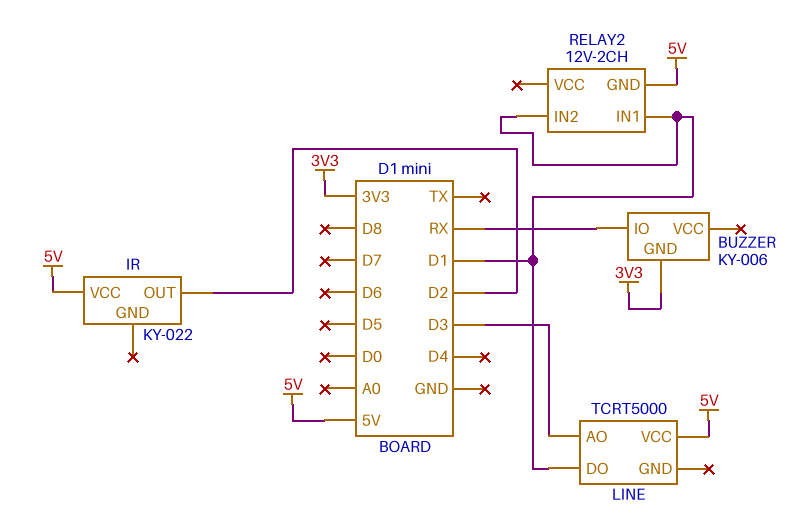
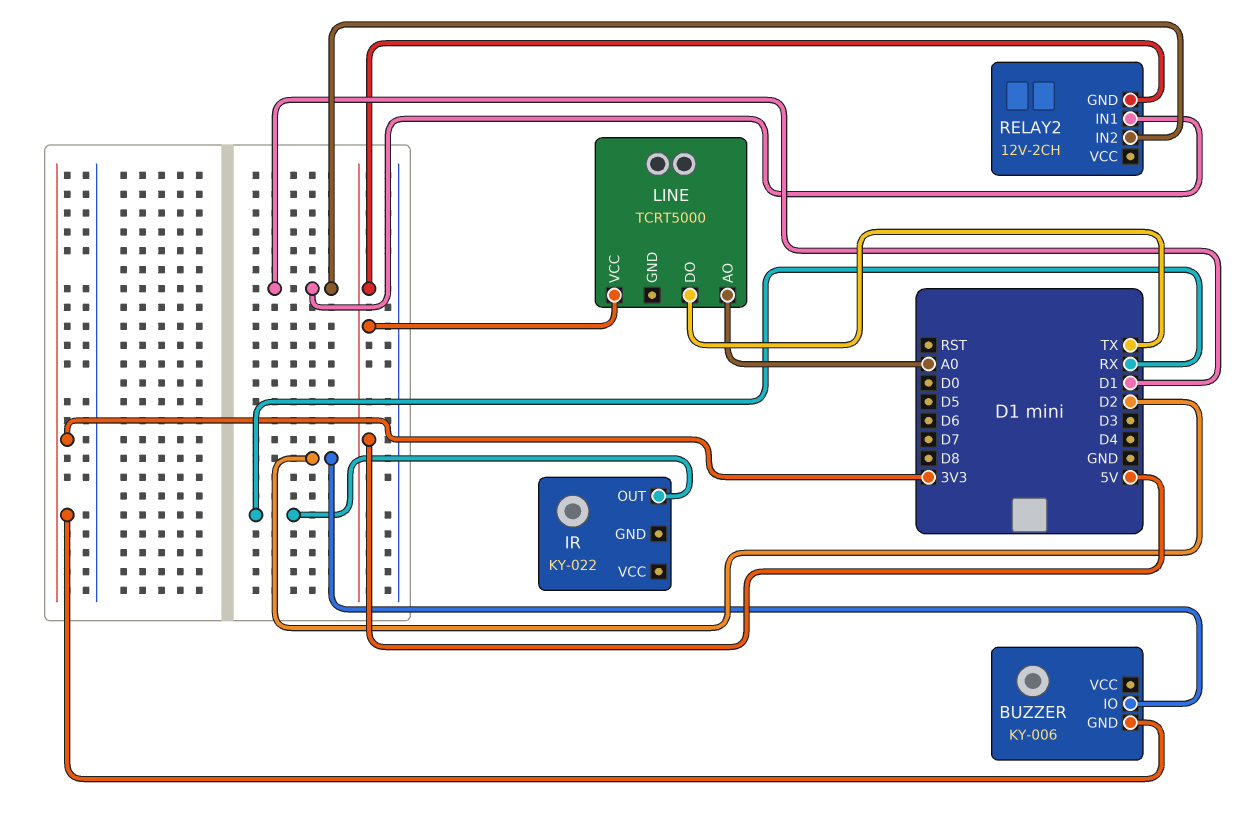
BUZZER pin IO: RX -> D2
IR pin OUT: D2 -> RX
IR pin VCC: 5V -> none
LINE pin AO: D3 -> A0
LINE pin DO: D1 -> TX

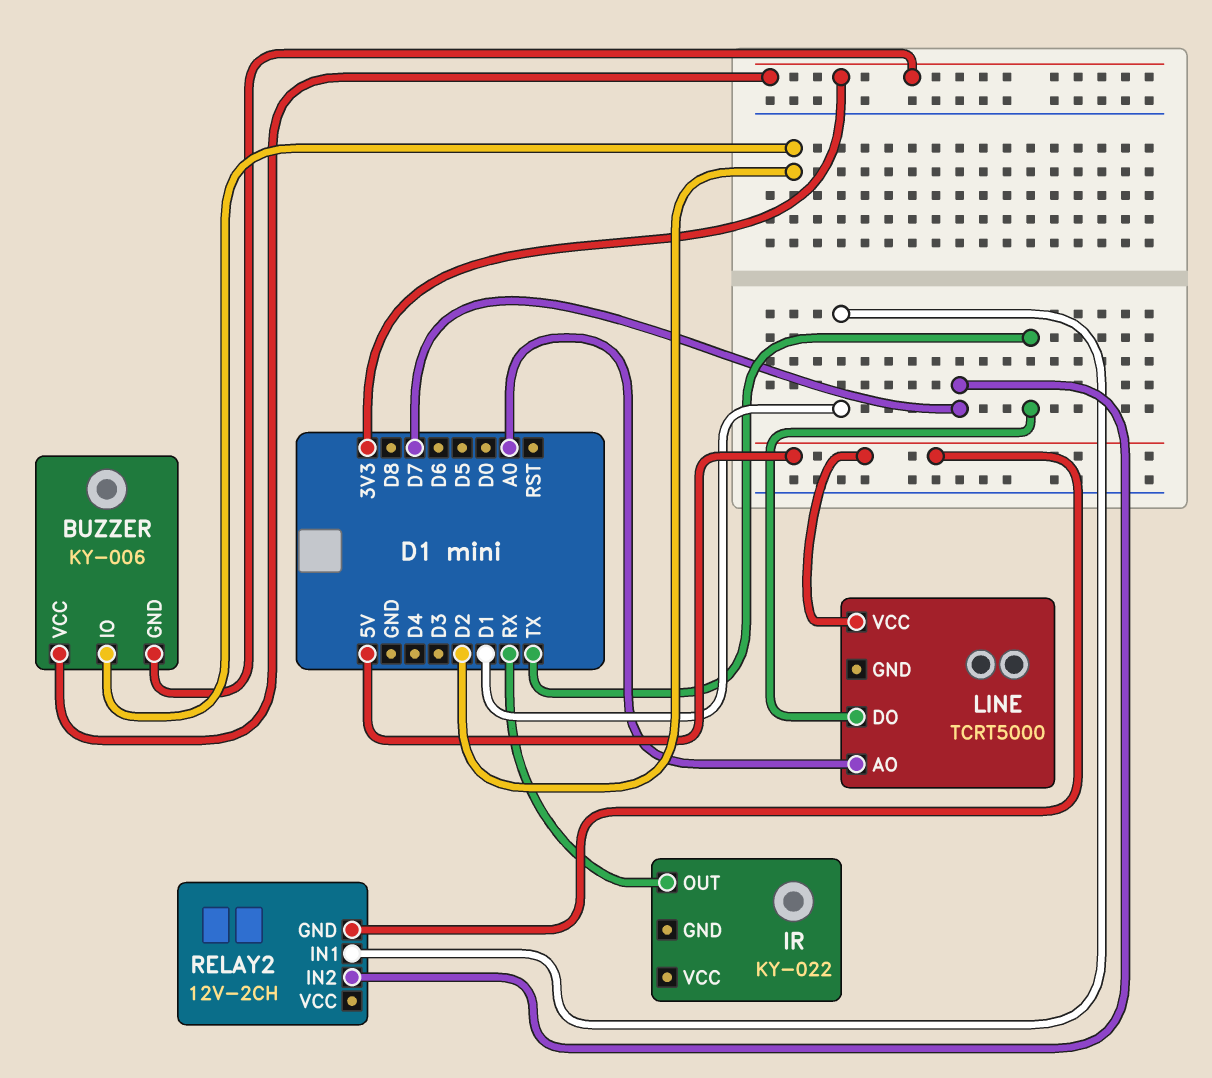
BUZZER pin VCC: none -> 3V3
RELAY2 pin IN2: D1 -> D7

